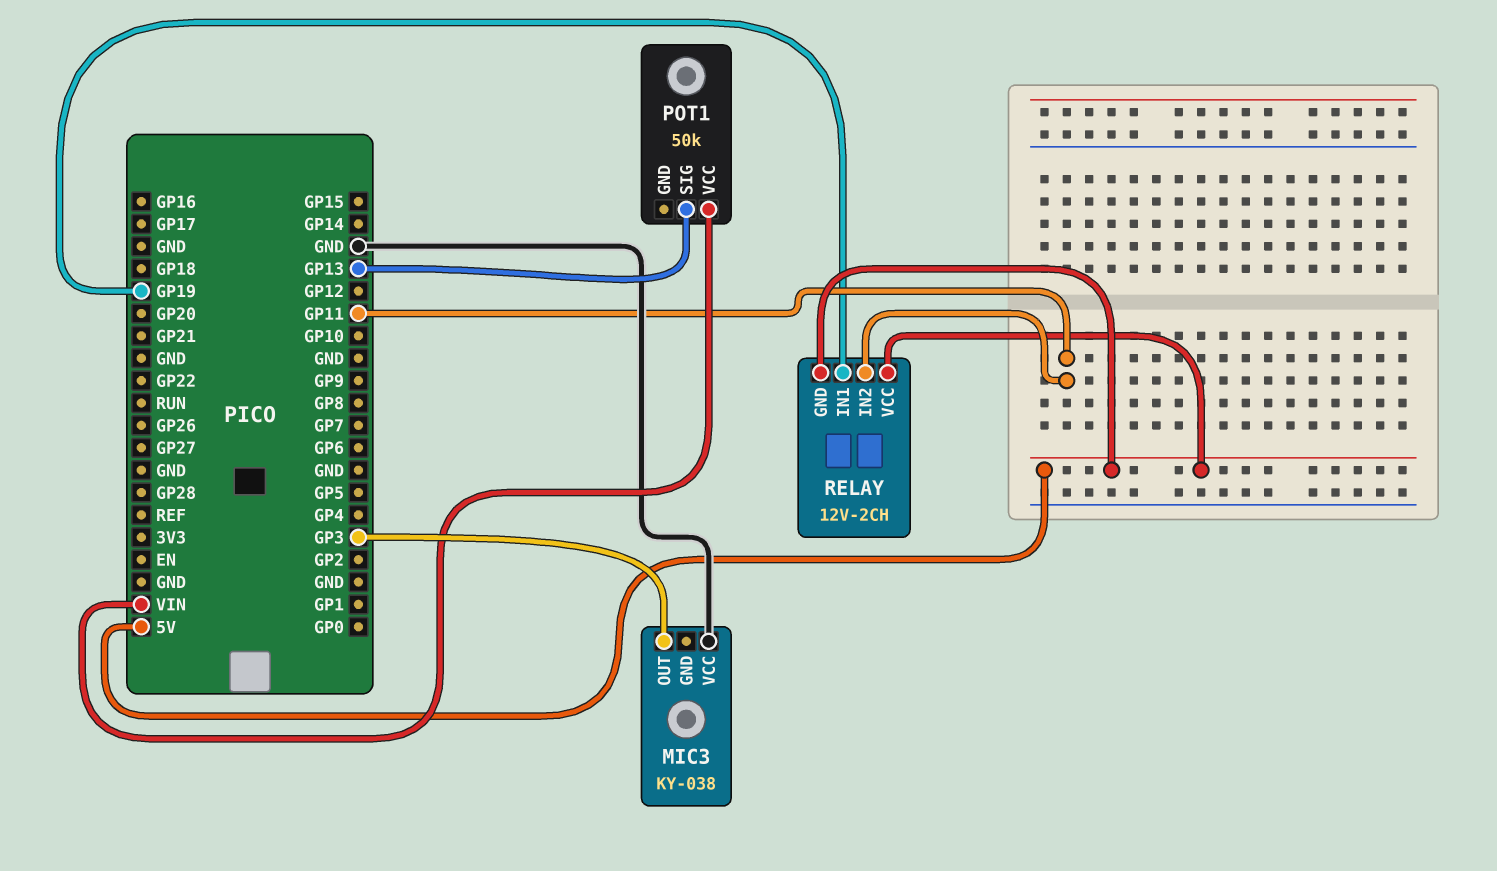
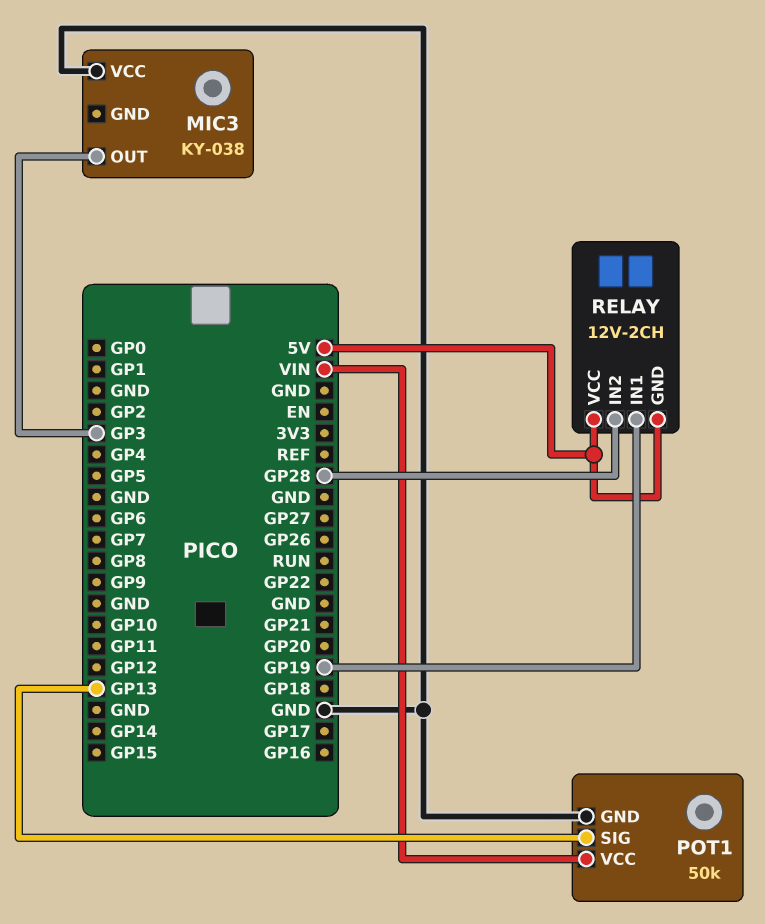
POT1 pin GND: none -> GND
RELAY pin IN2: GP11 -> GP28

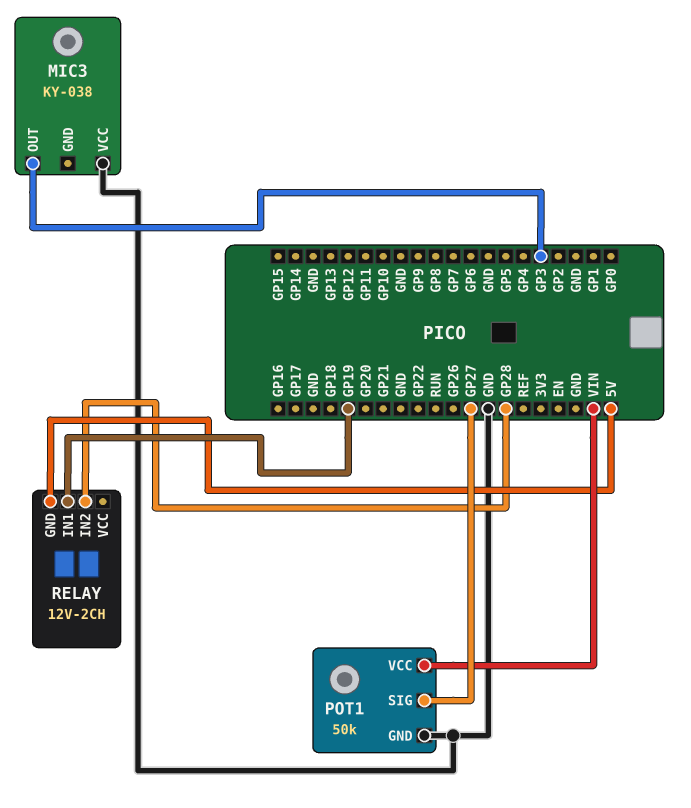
POT1 pin SIG: GP13 -> GP27
RELAY pin VCC: 5V -> none

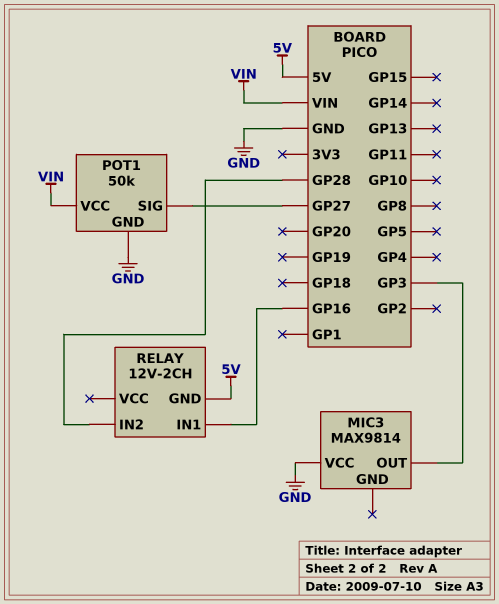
MIC3: KY-038 -> MAX9814
RELAY pin IN1: GP19 -> GP16

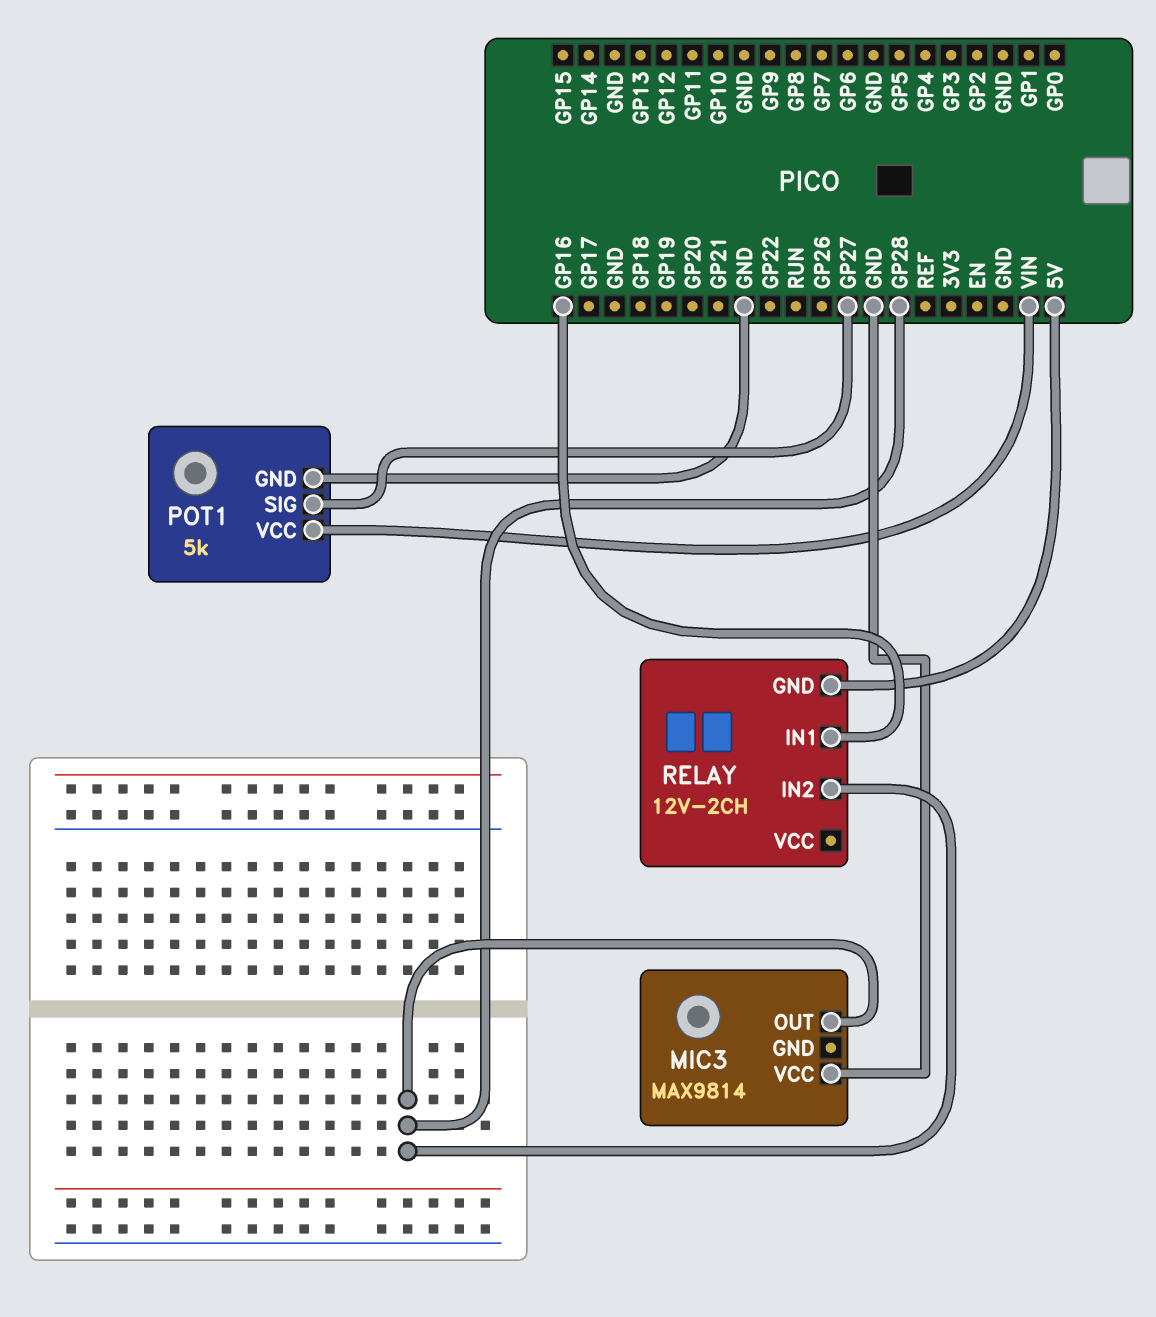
MIC3 pin OUT: GP3 -> GP28
POT1: 50k -> 5k

